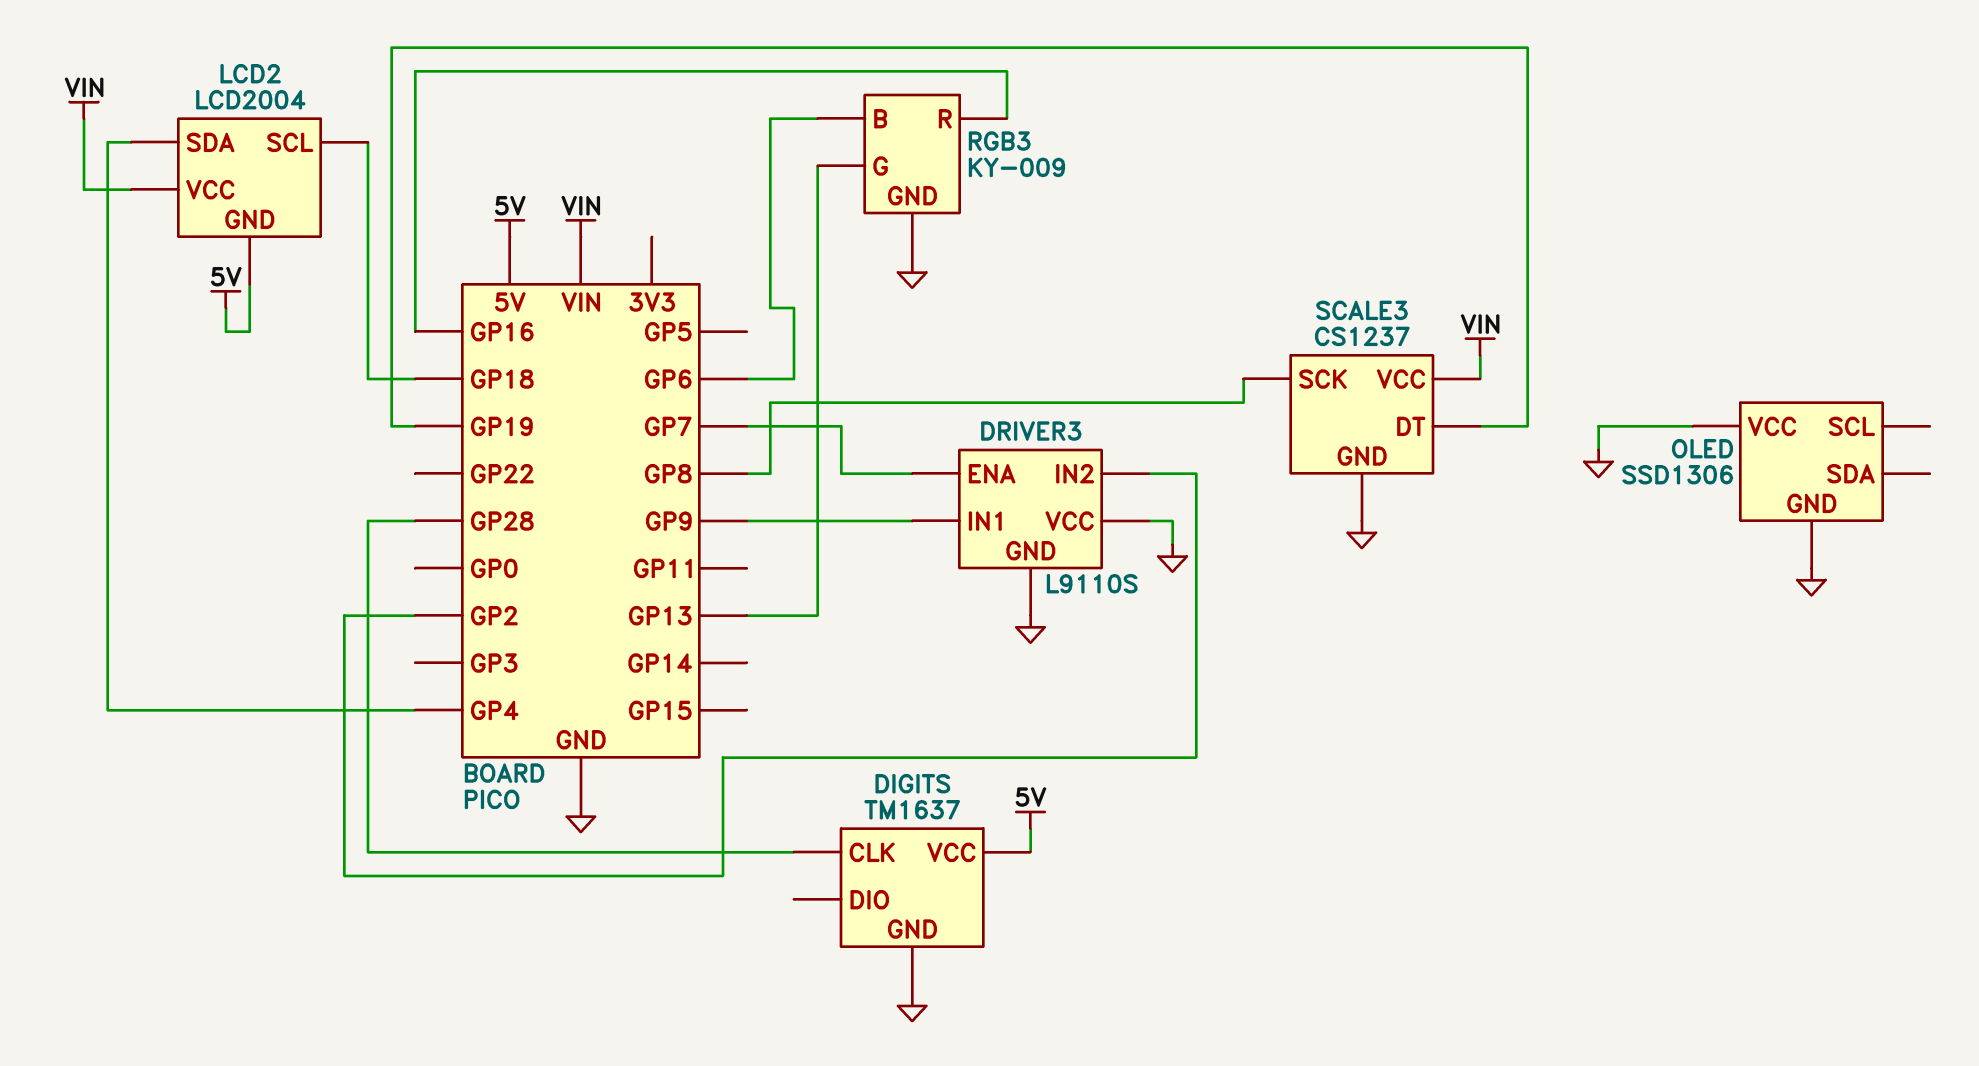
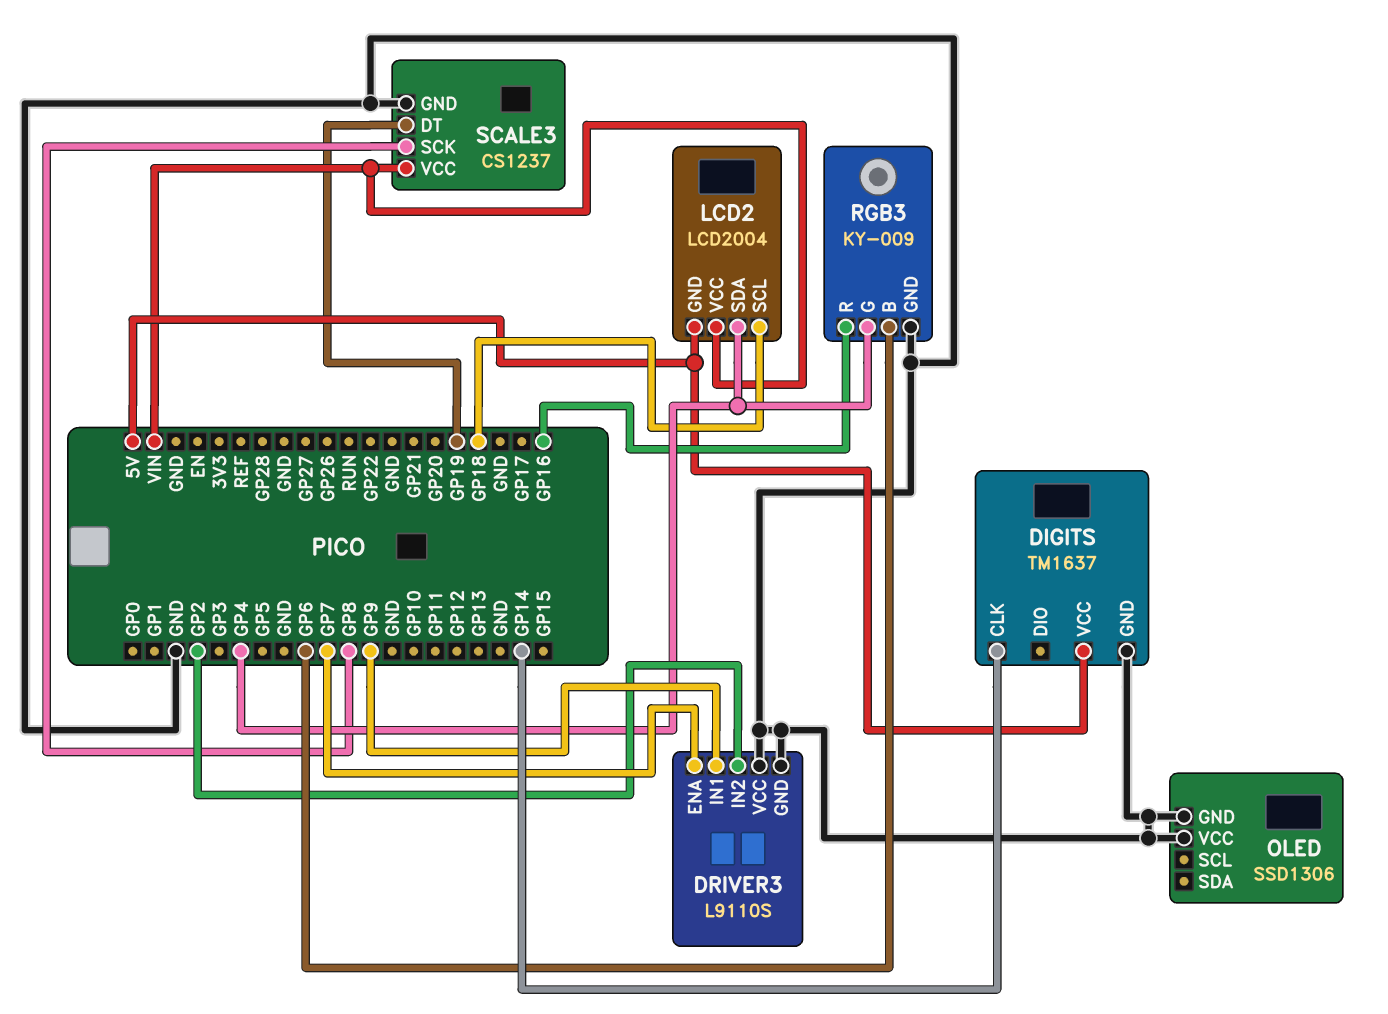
DIGITS pin CLK: GP28 -> GP14
RGB3 pin G: GP13 -> GP4

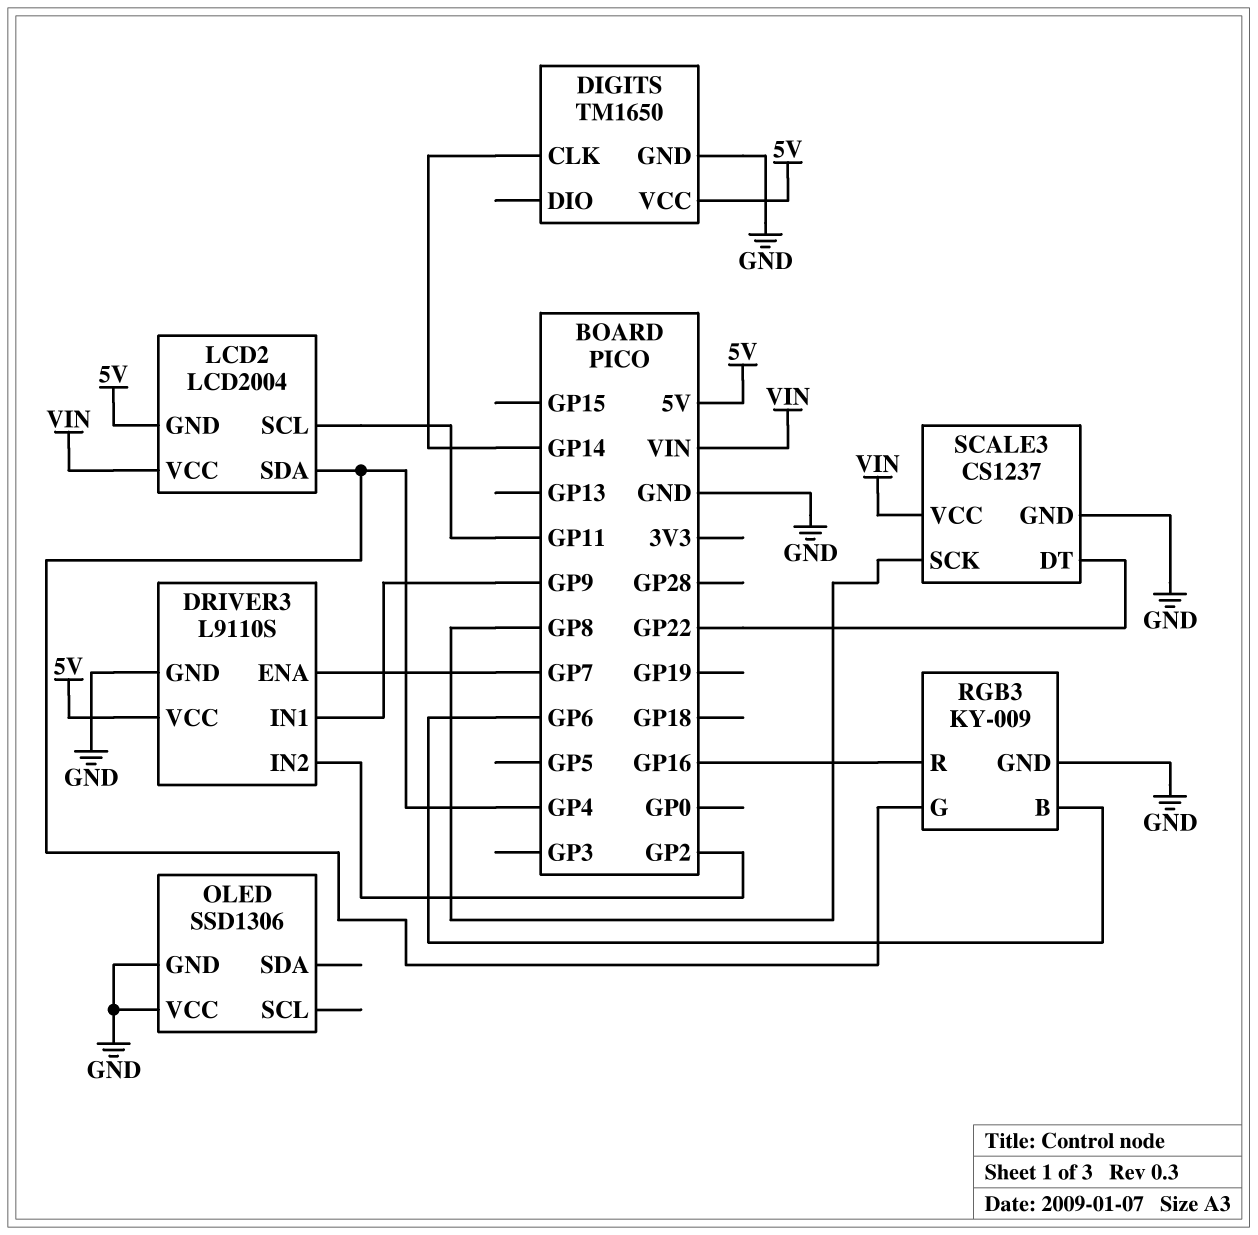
DIGITS: TM1637 -> TM1650
DRIVER3 pin VCC: GND -> 5V
LCD2 pin SCL: GP18 -> GP11
SCALE3 pin DT: GP19 -> GP22

